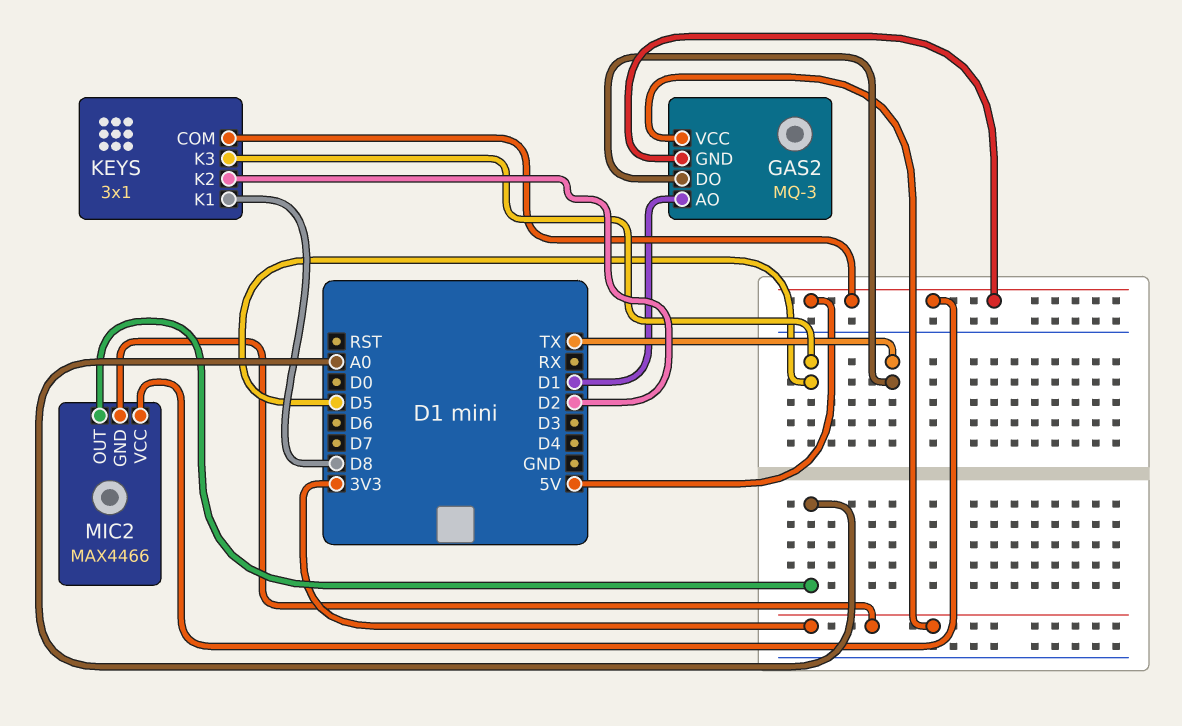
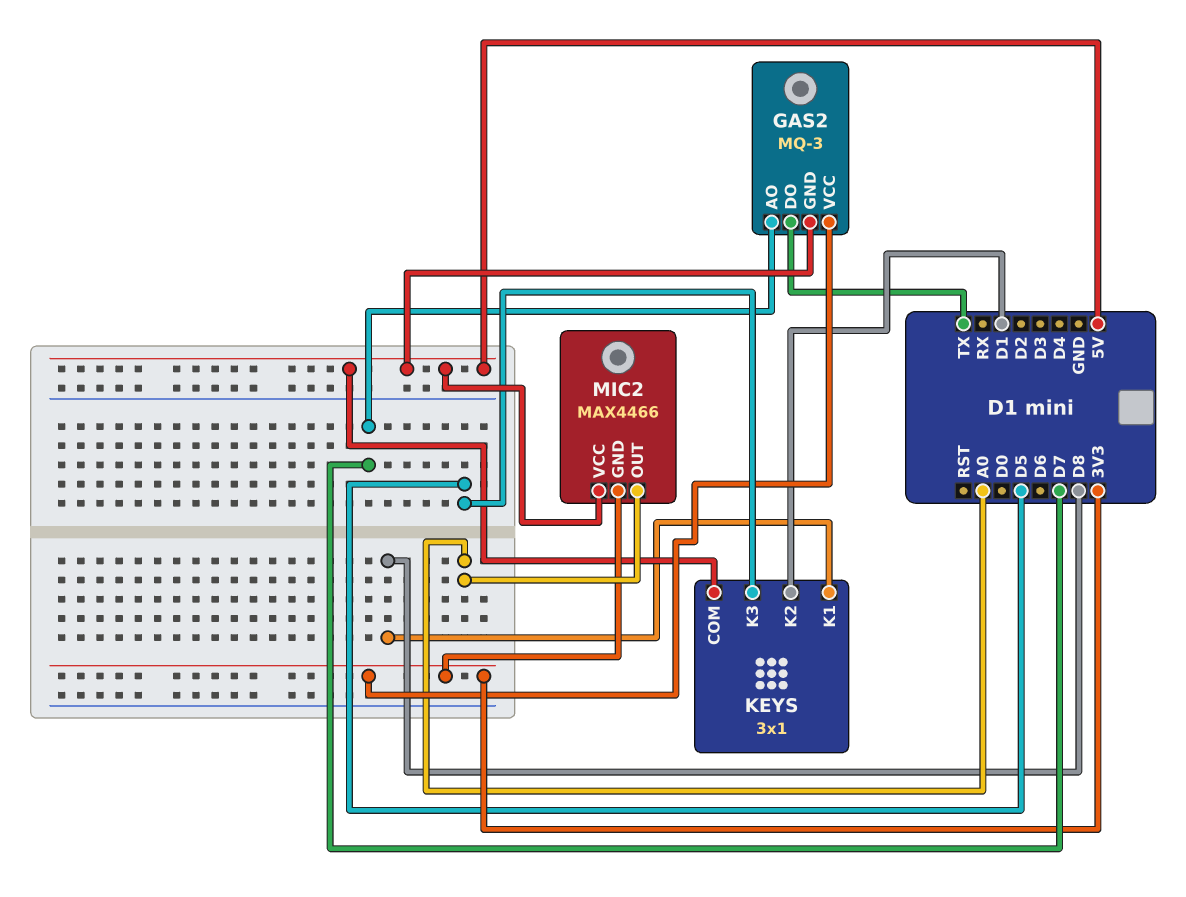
GAS2 pin AO: D1 -> D7
KEYS pin K2: D2 -> D1

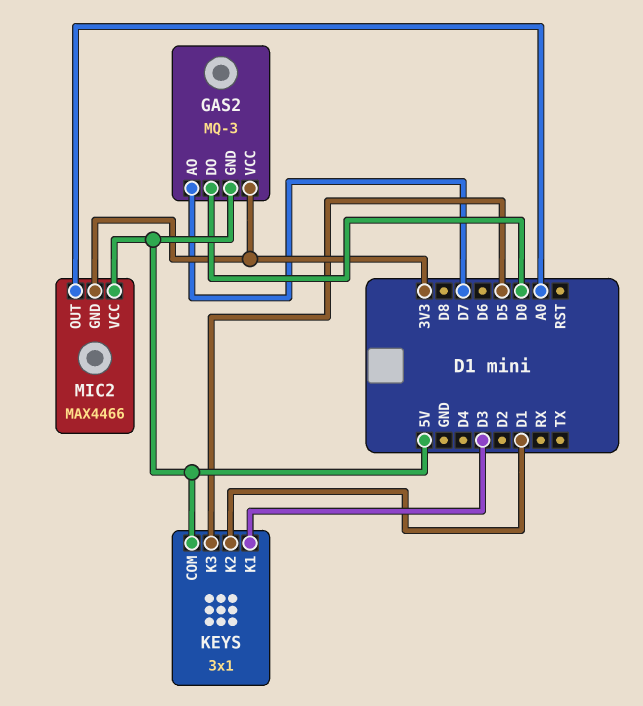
GAS2 pin DO: TX -> D0
KEYS pin K1: D8 -> D3

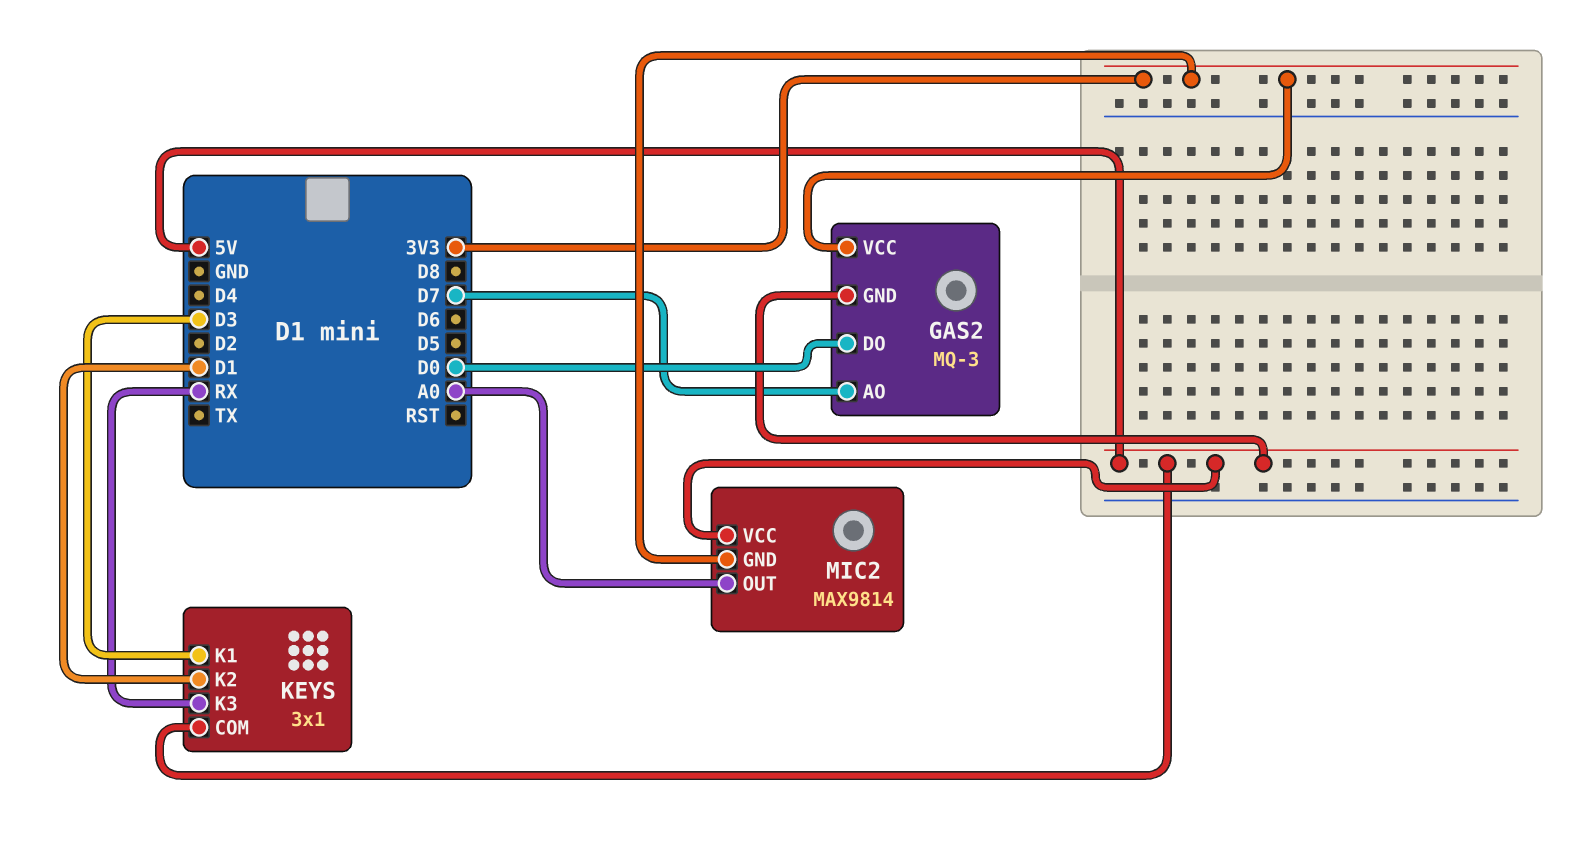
KEYS pin K3: D5 -> RX
MIC2: MAX4466 -> MAX9814

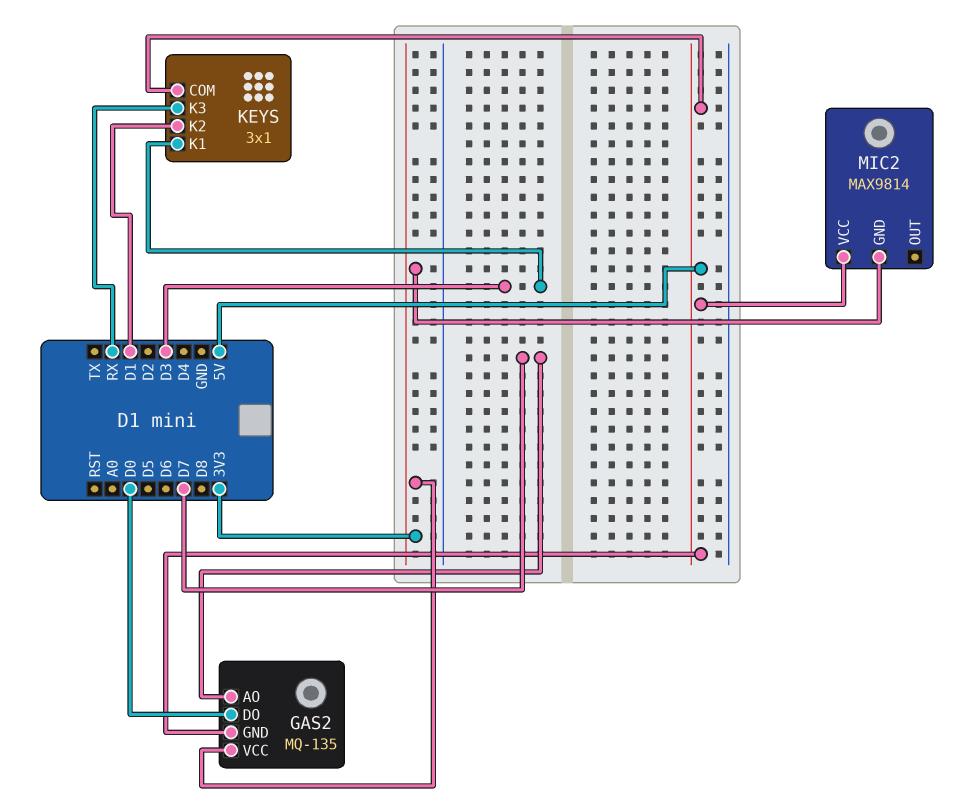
GAS2: MQ-3 -> MQ-135
MIC2 pin OUT: A0 -> none

